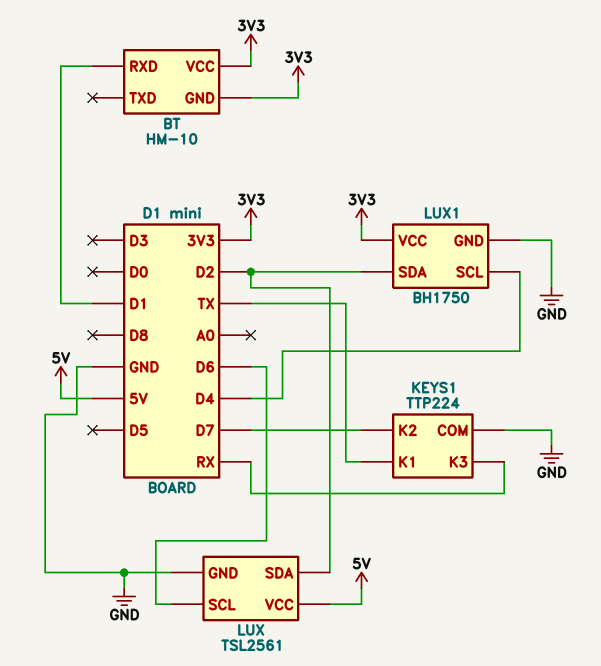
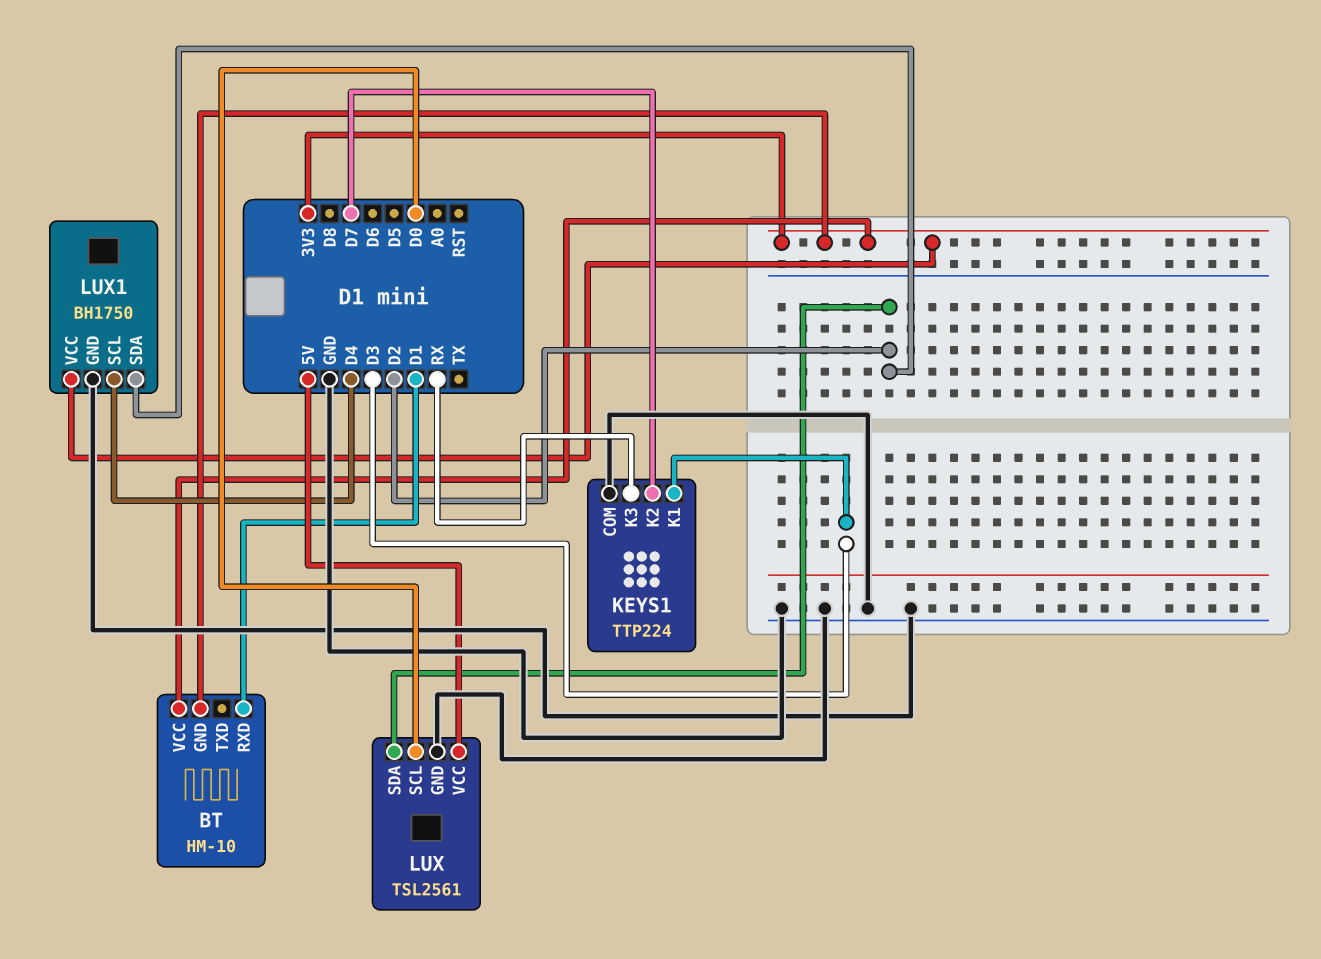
KEYS1 pin K1: TX -> D3
LUX pin SCL: D6 -> D0

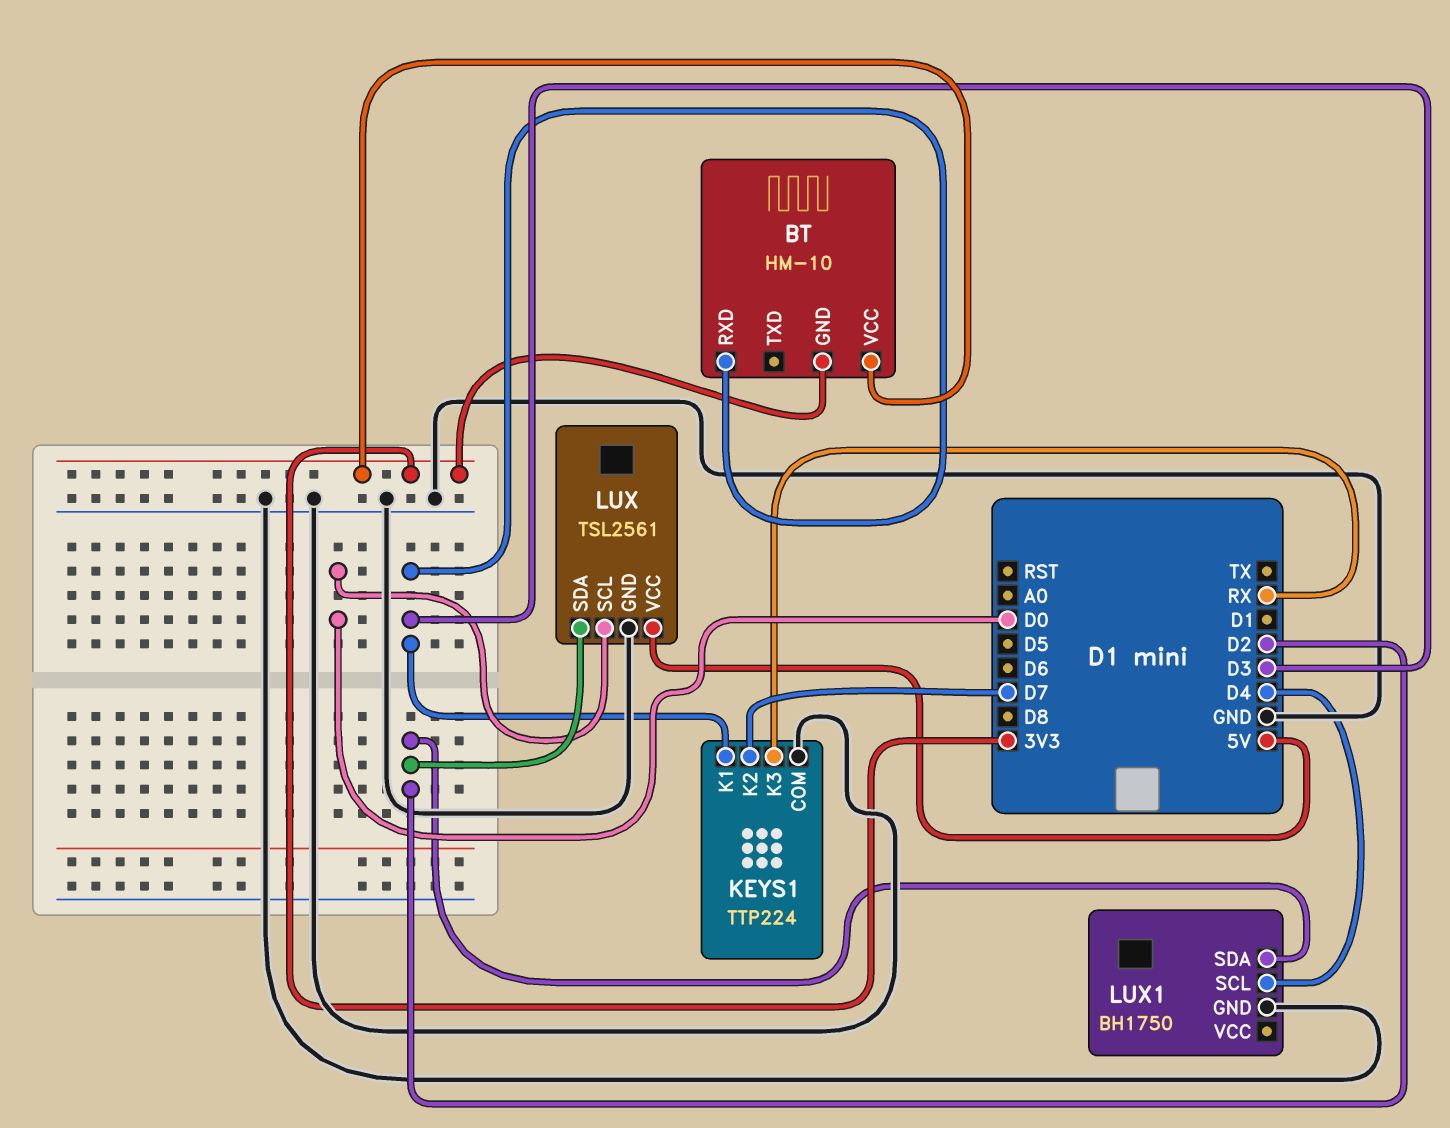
BT pin RXD: D1 -> D3
LUX1 pin VCC: 3V3 -> none

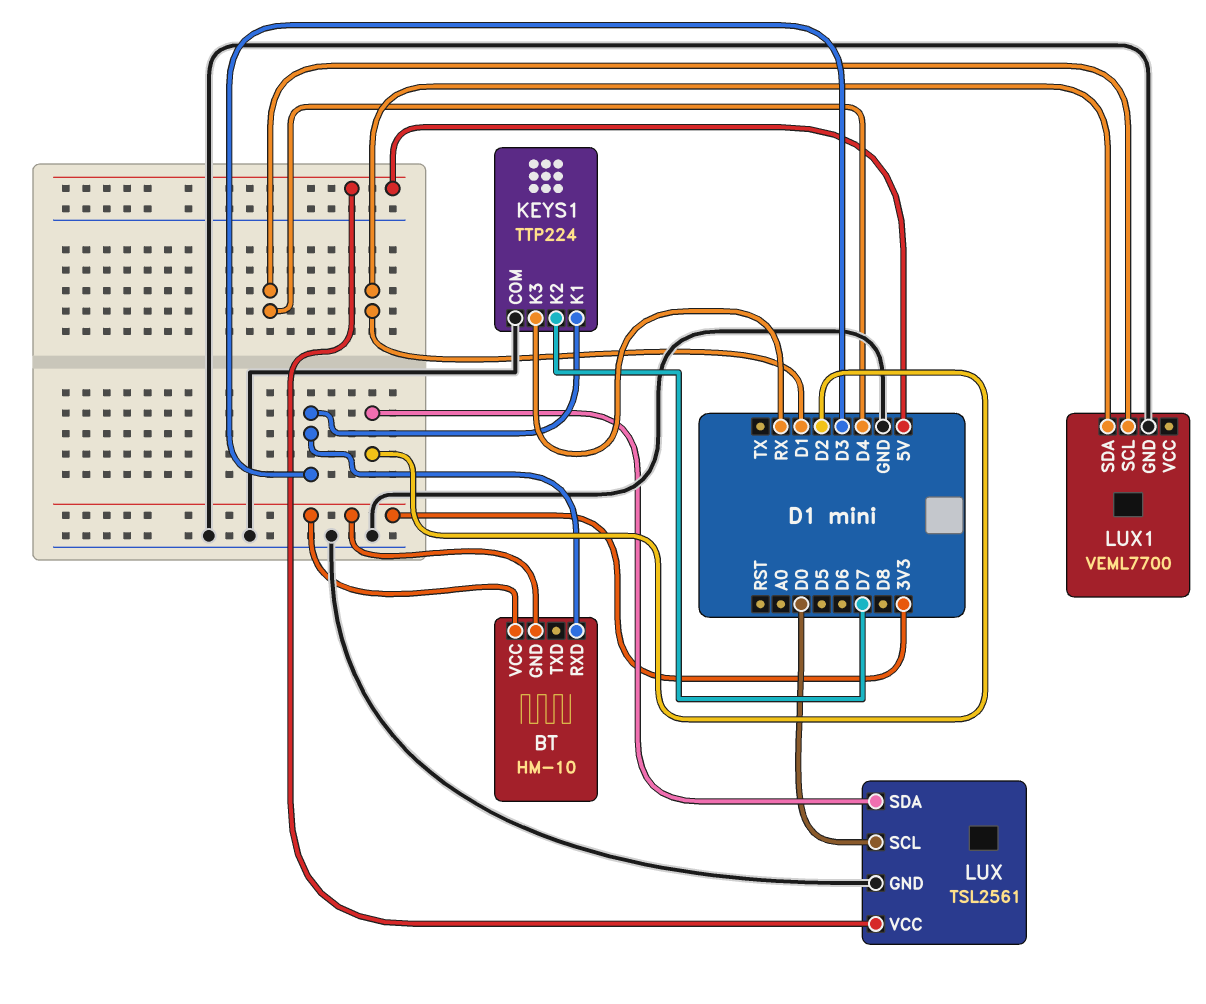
LUX1: BH1750 -> VEML7700
LUX1 pin SDA: D2 -> D1

